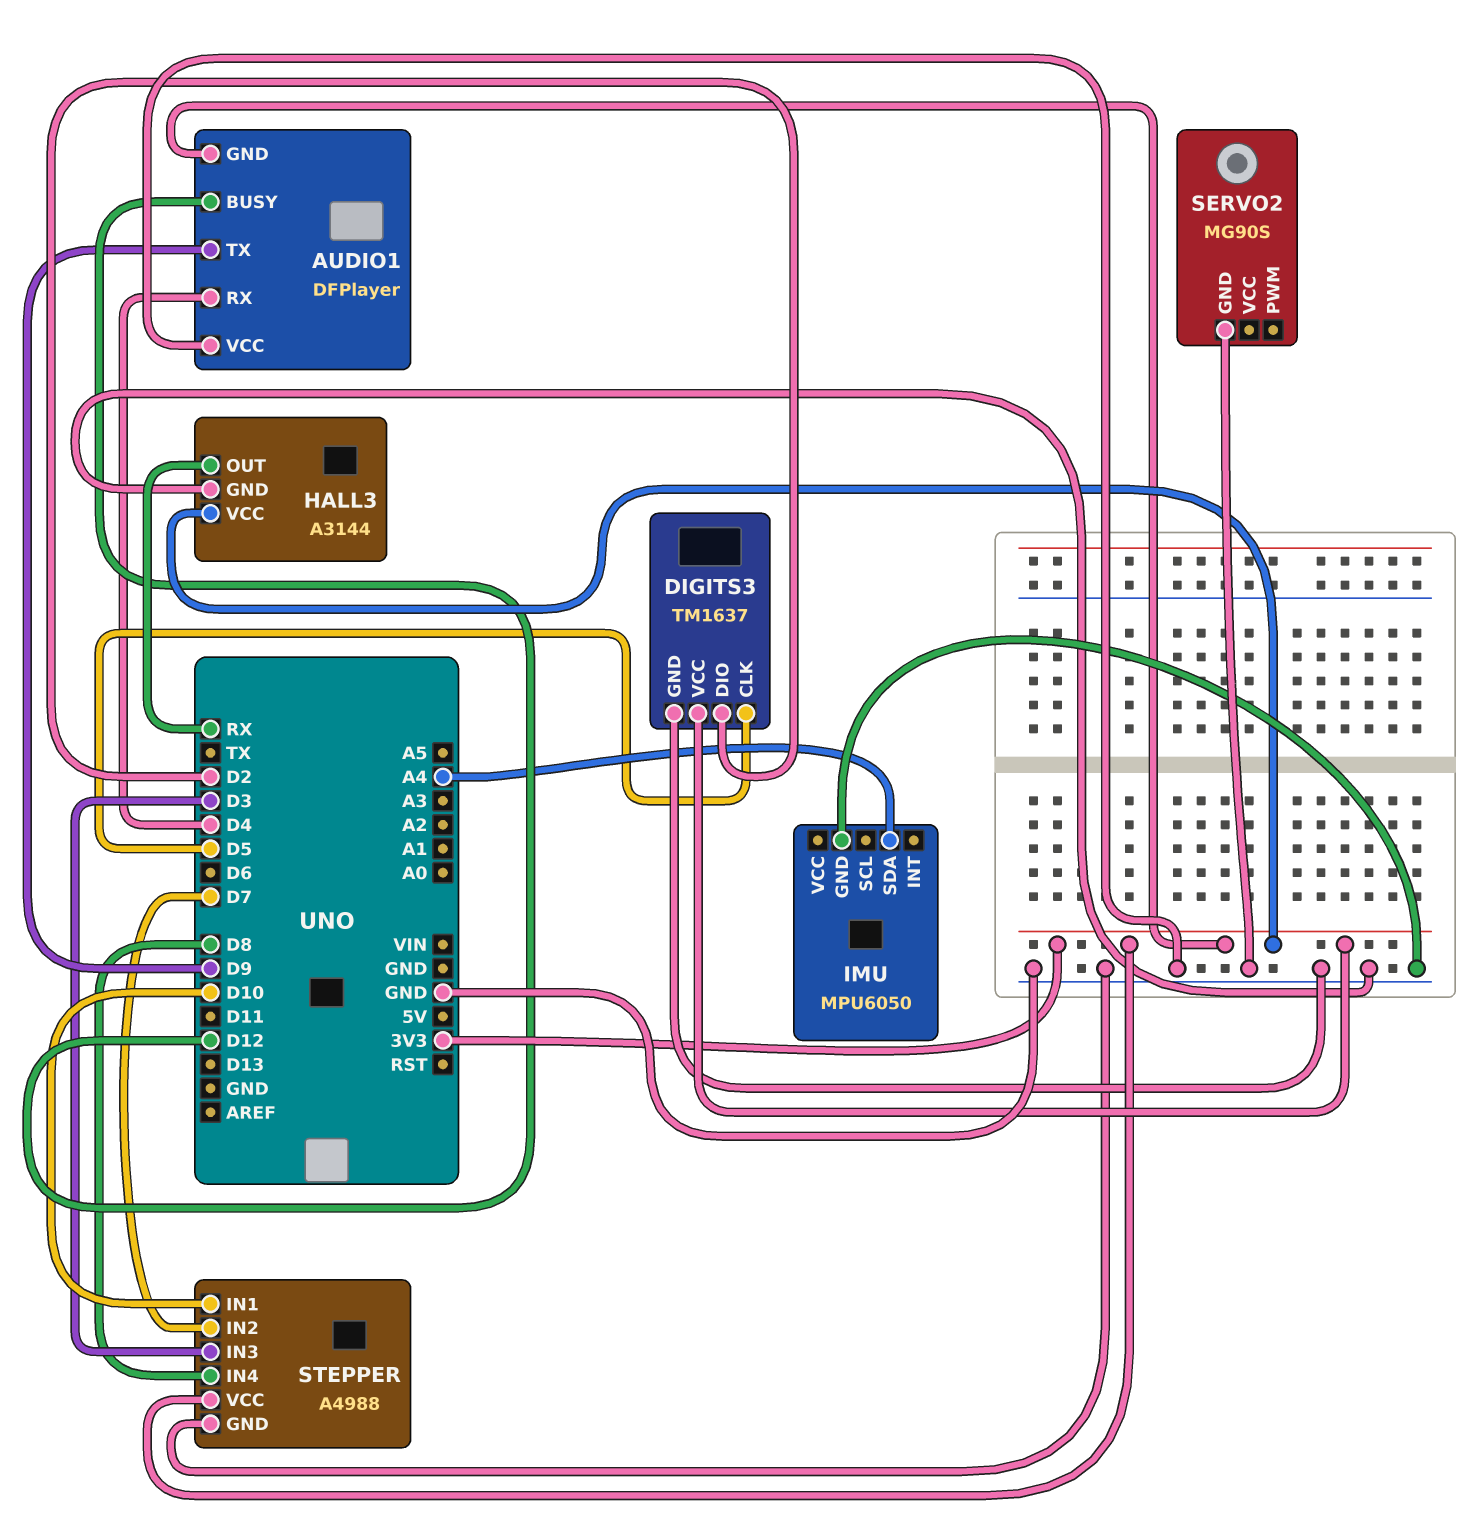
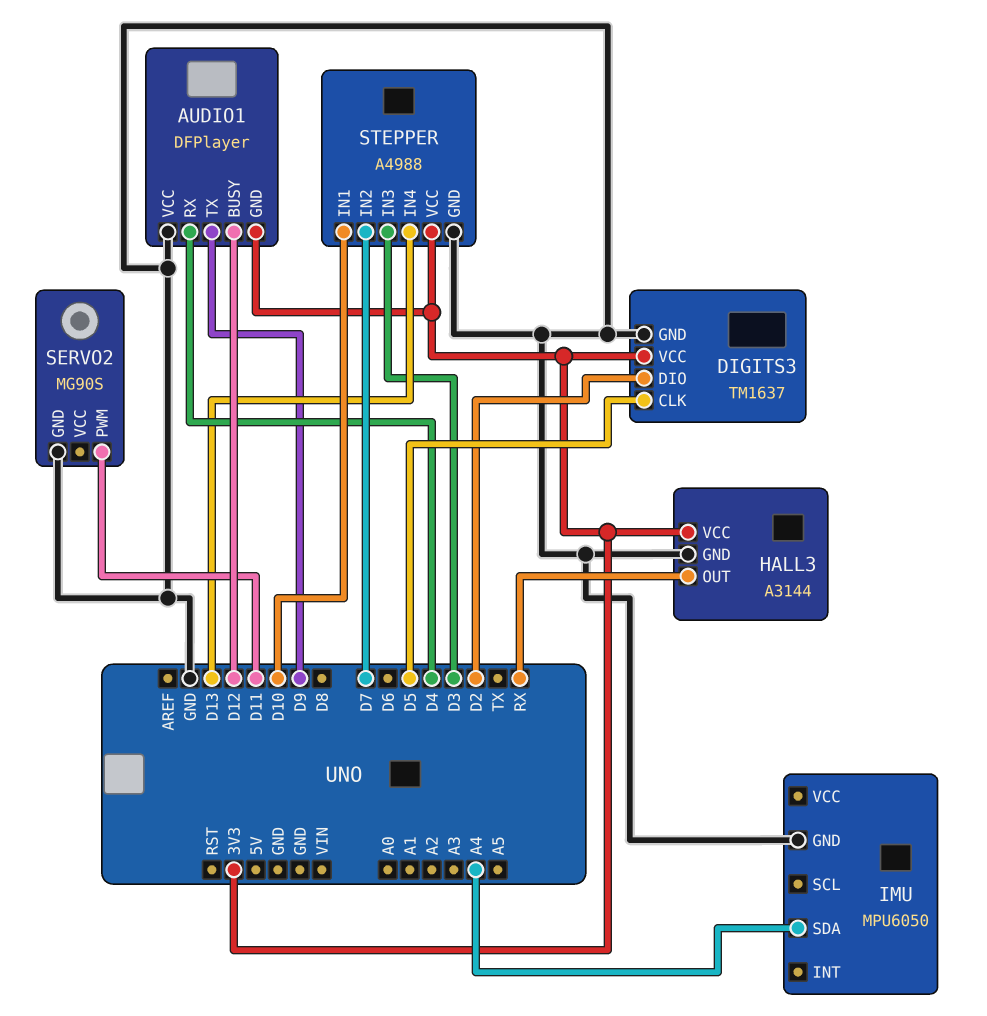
SERVO2 pin PWM: none -> D11
STEPPER pin IN4: D8 -> D13

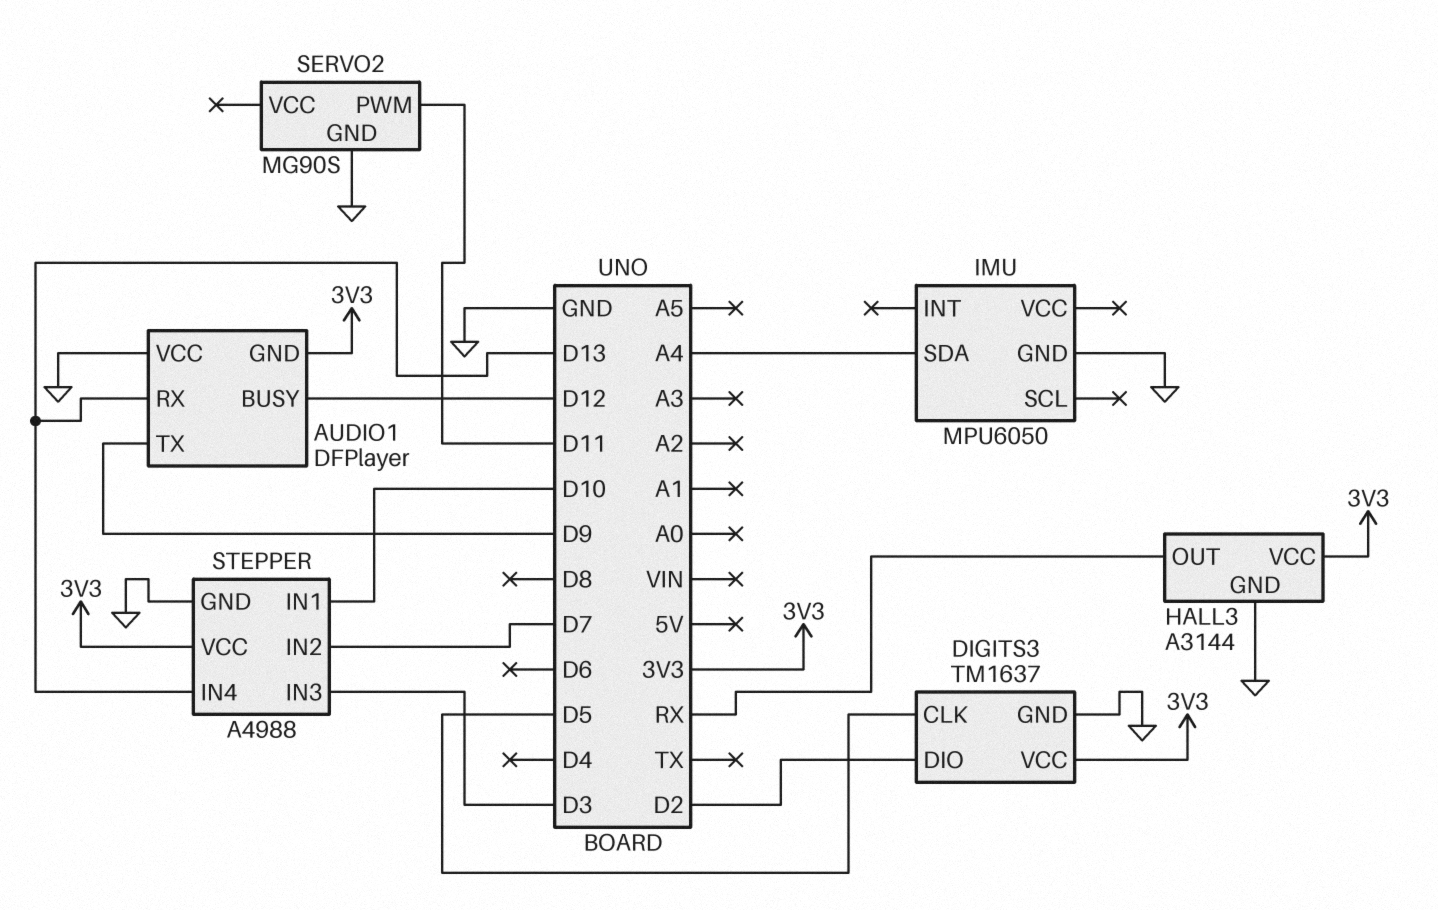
AUDIO1 pin RX: D4 -> D13

